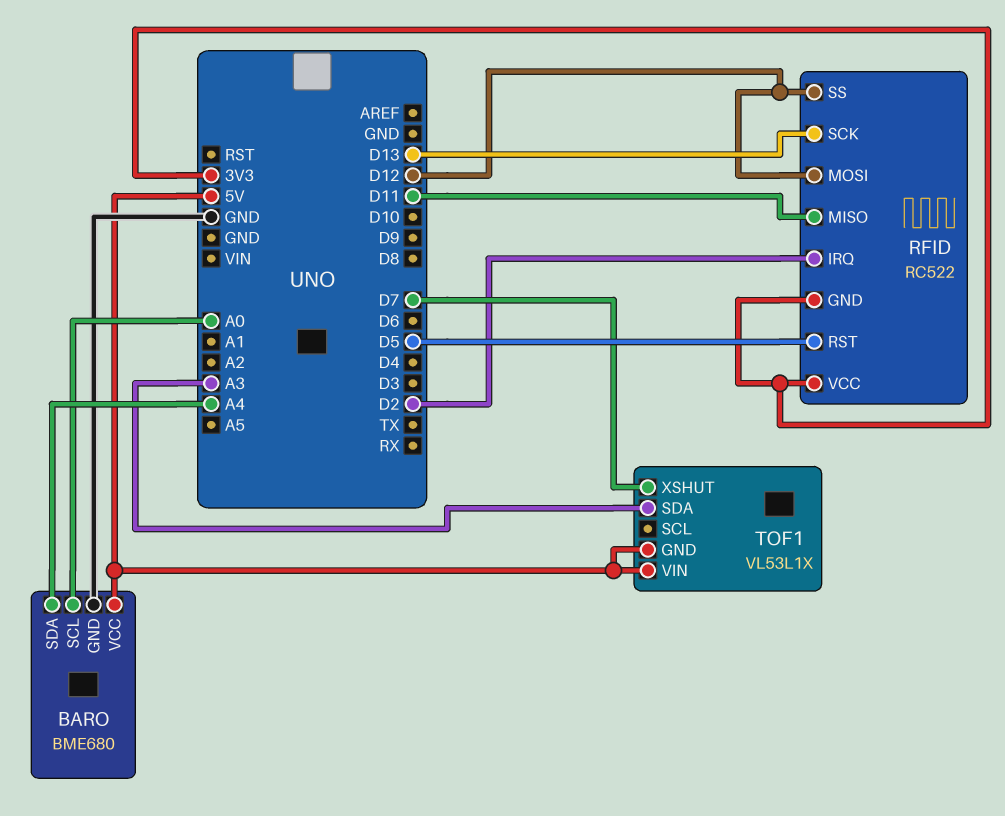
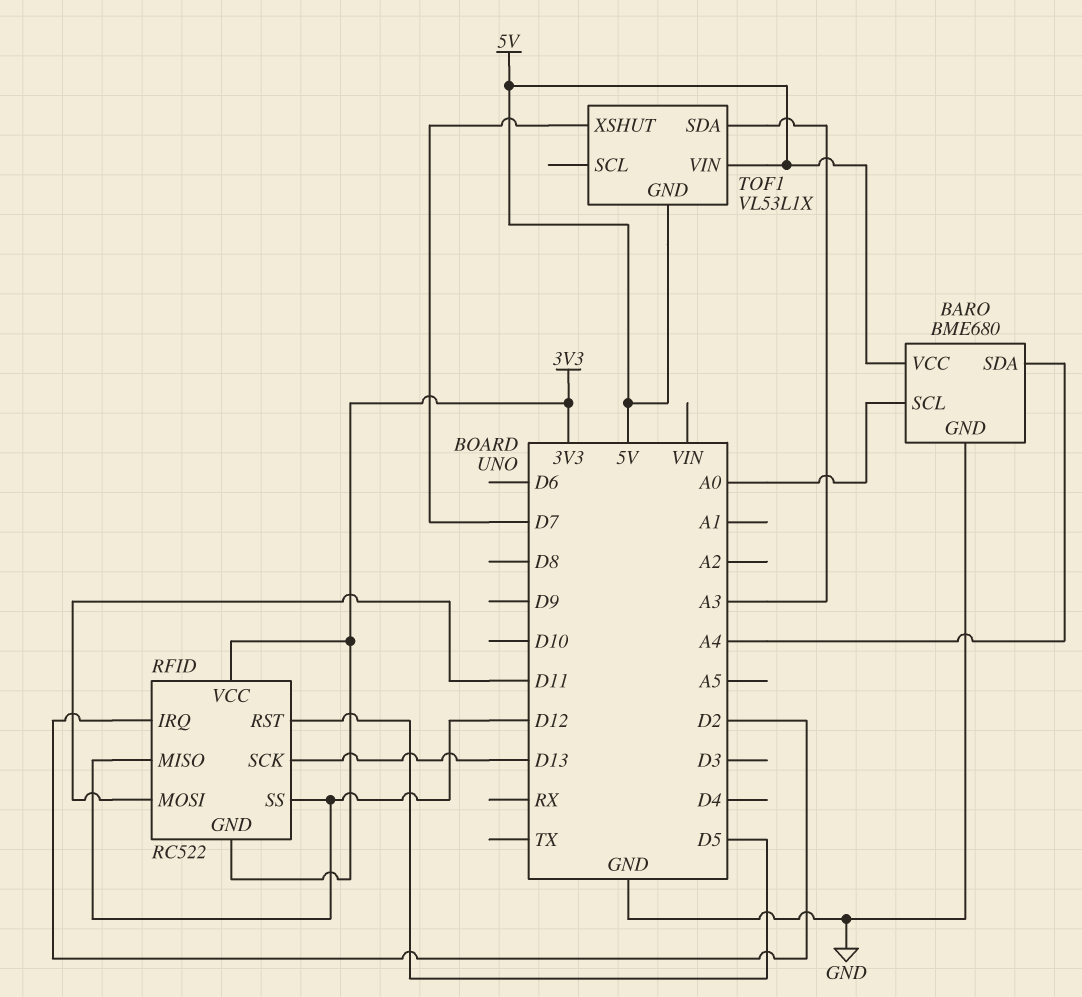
RFID pin MISO: D11 -> D12
RFID pin MOSI: D12 -> D11

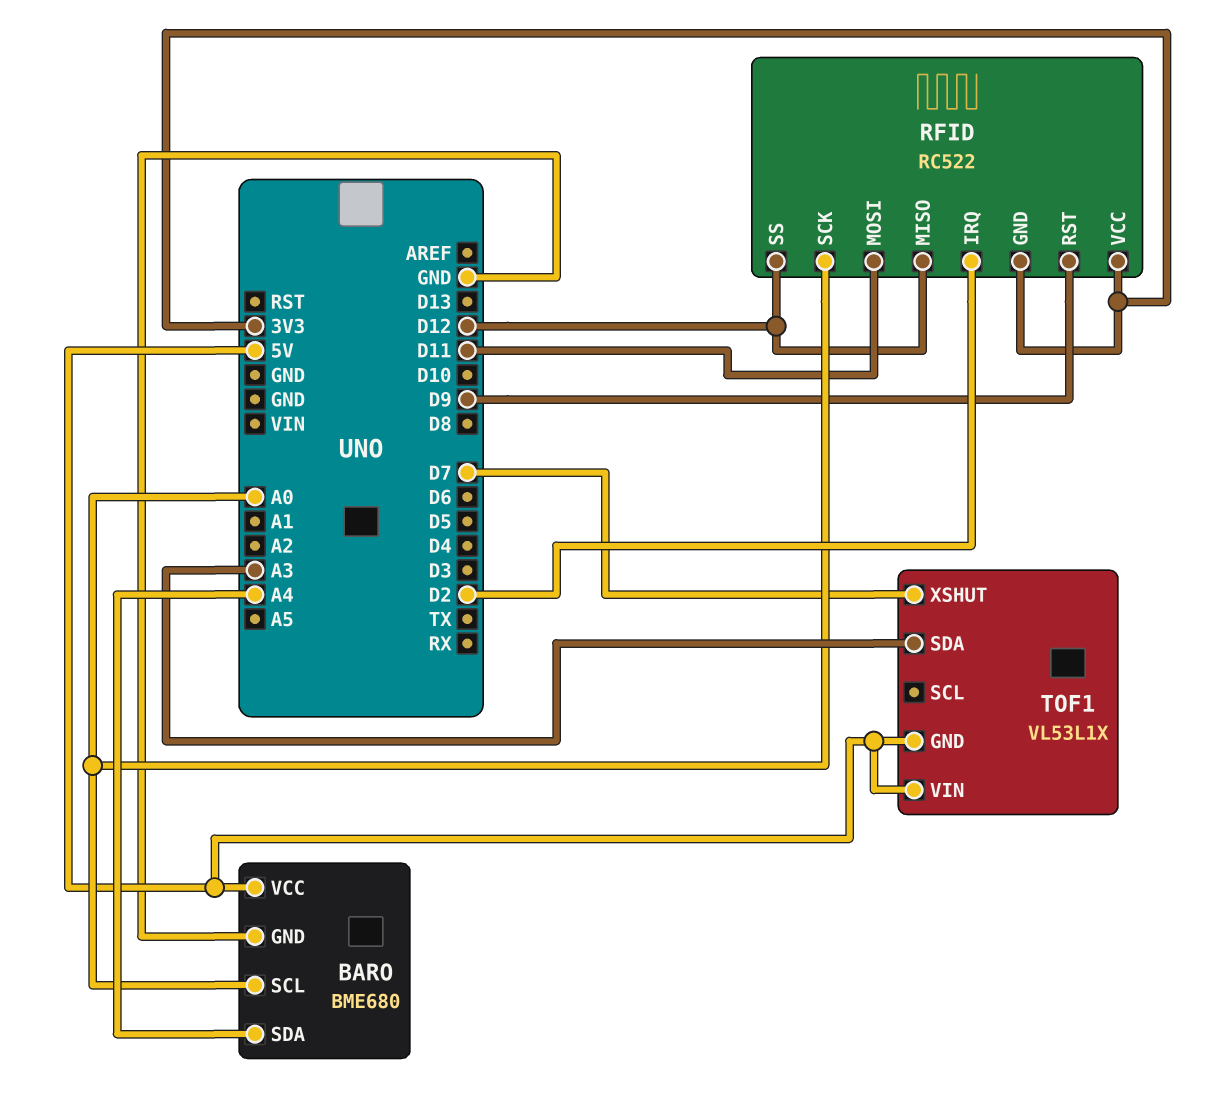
RFID pin RST: D5 -> D9
RFID pin SCK: D13 -> A0

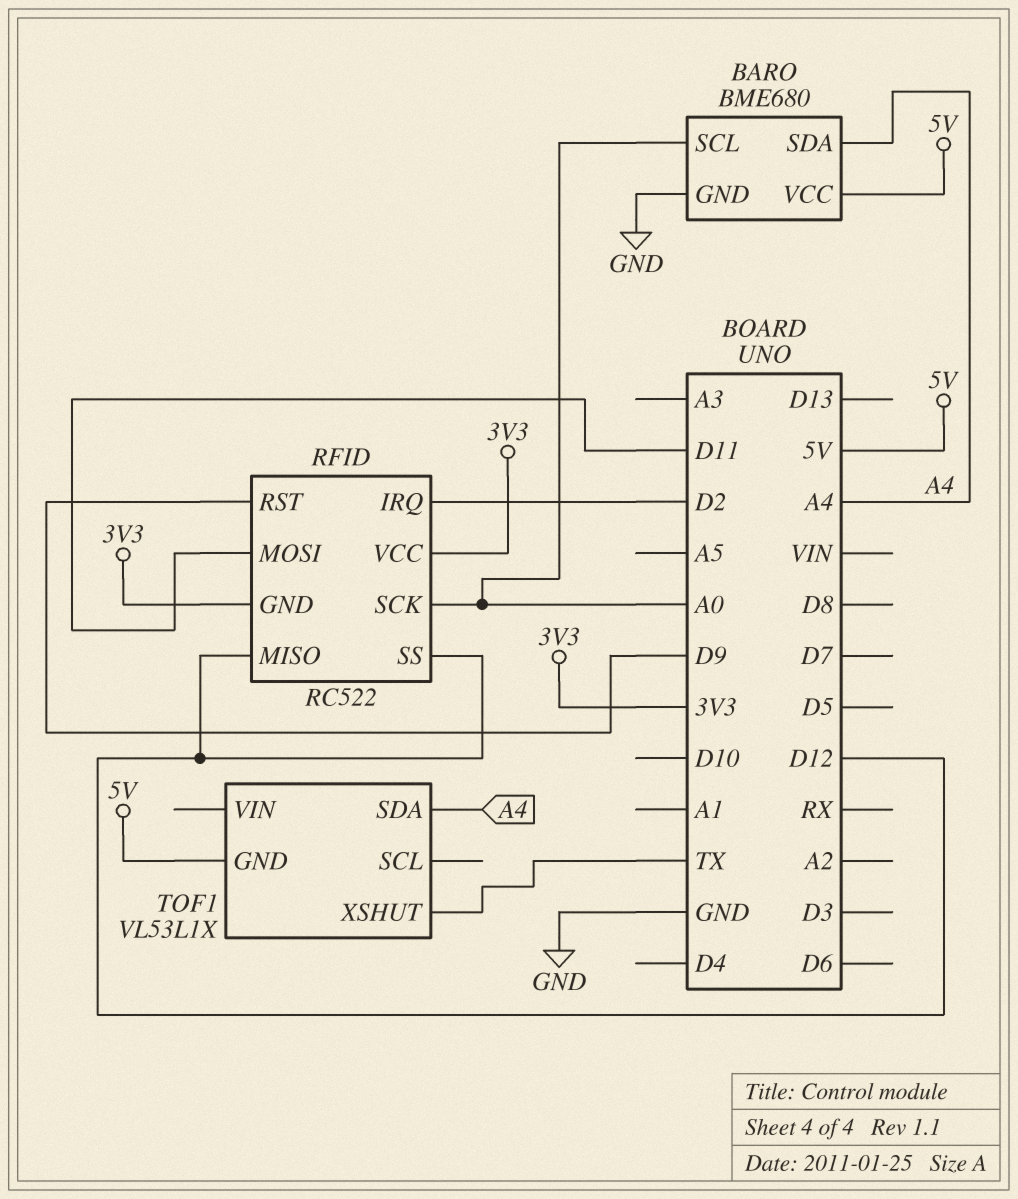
TOF1 pin SDA: A3 -> A4
TOF1 pin VIN: 5V -> none
TOF1 pin XSHUT: D7 -> TX

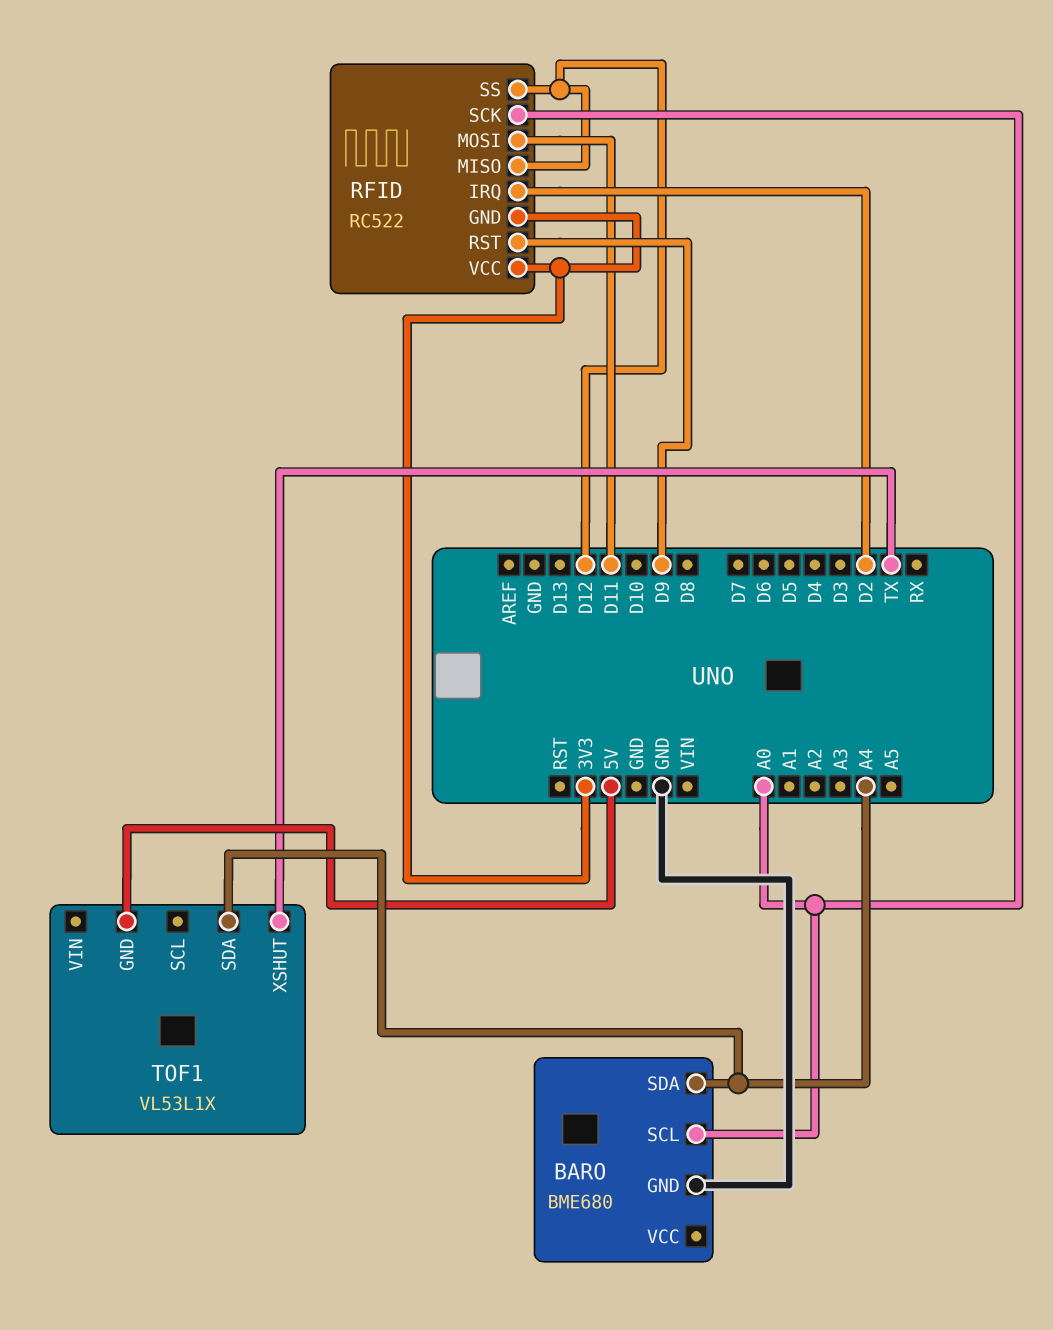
BARO pin VCC: 5V -> none

